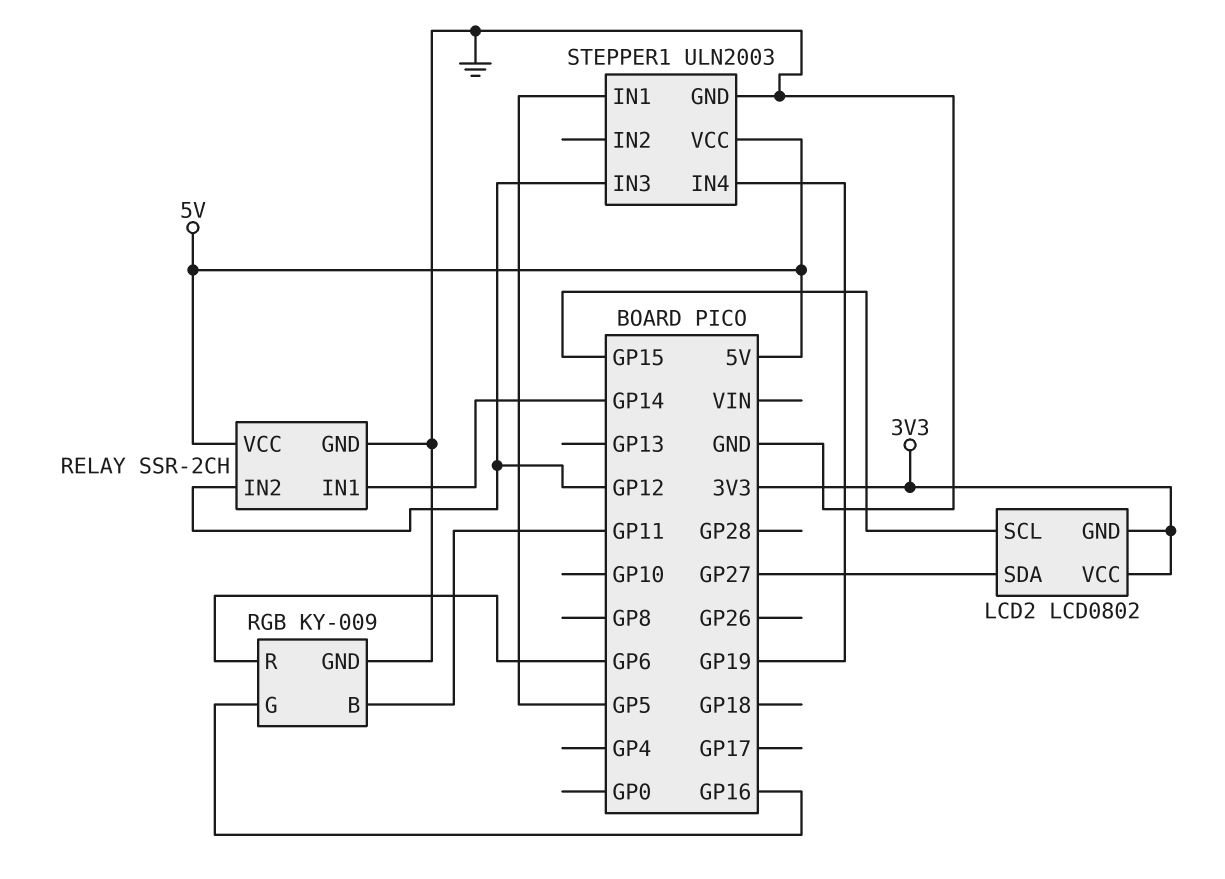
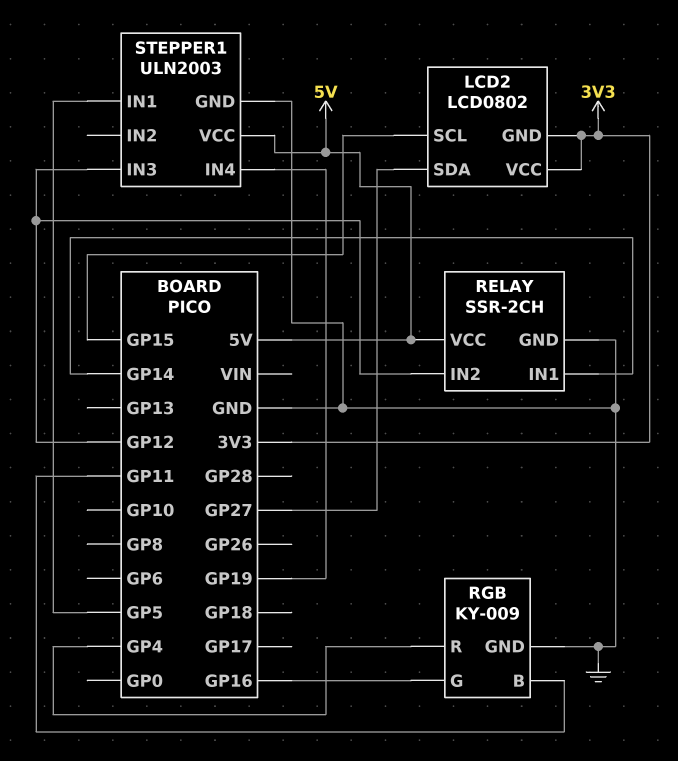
RGB pin R: GP6 -> GP4

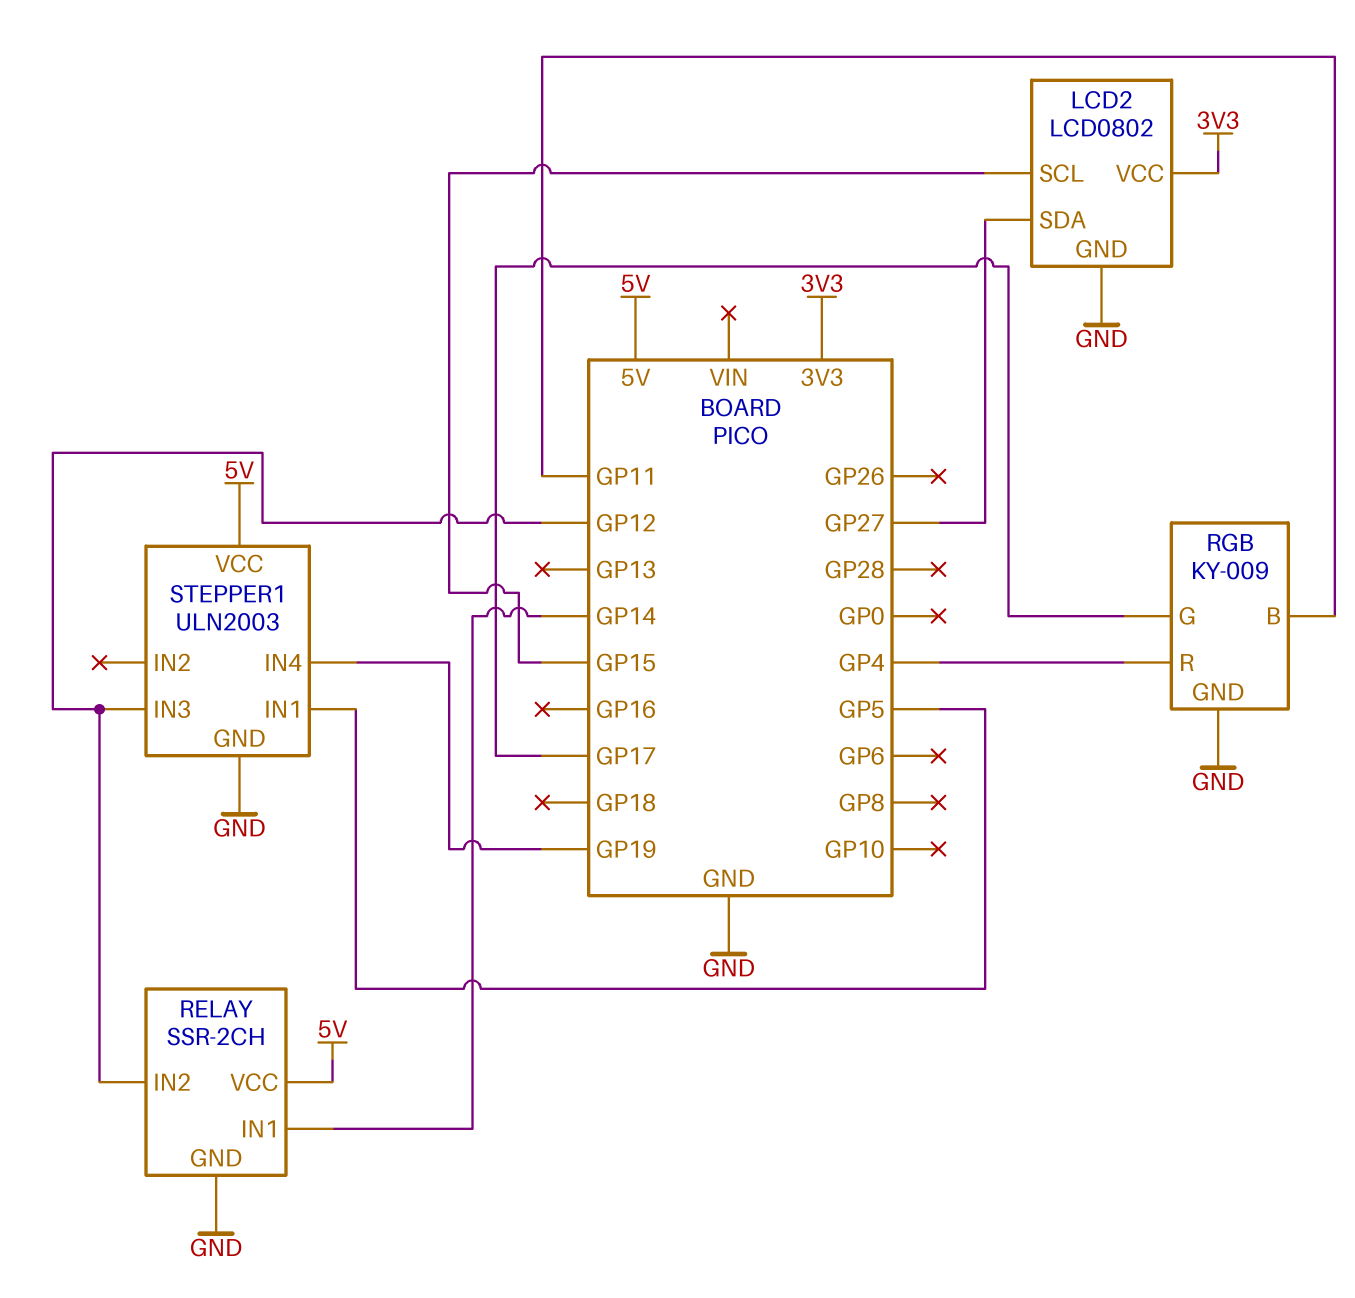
LCD2 pin GND: 3V3 -> GND
RGB pin G: GP16 -> GP17

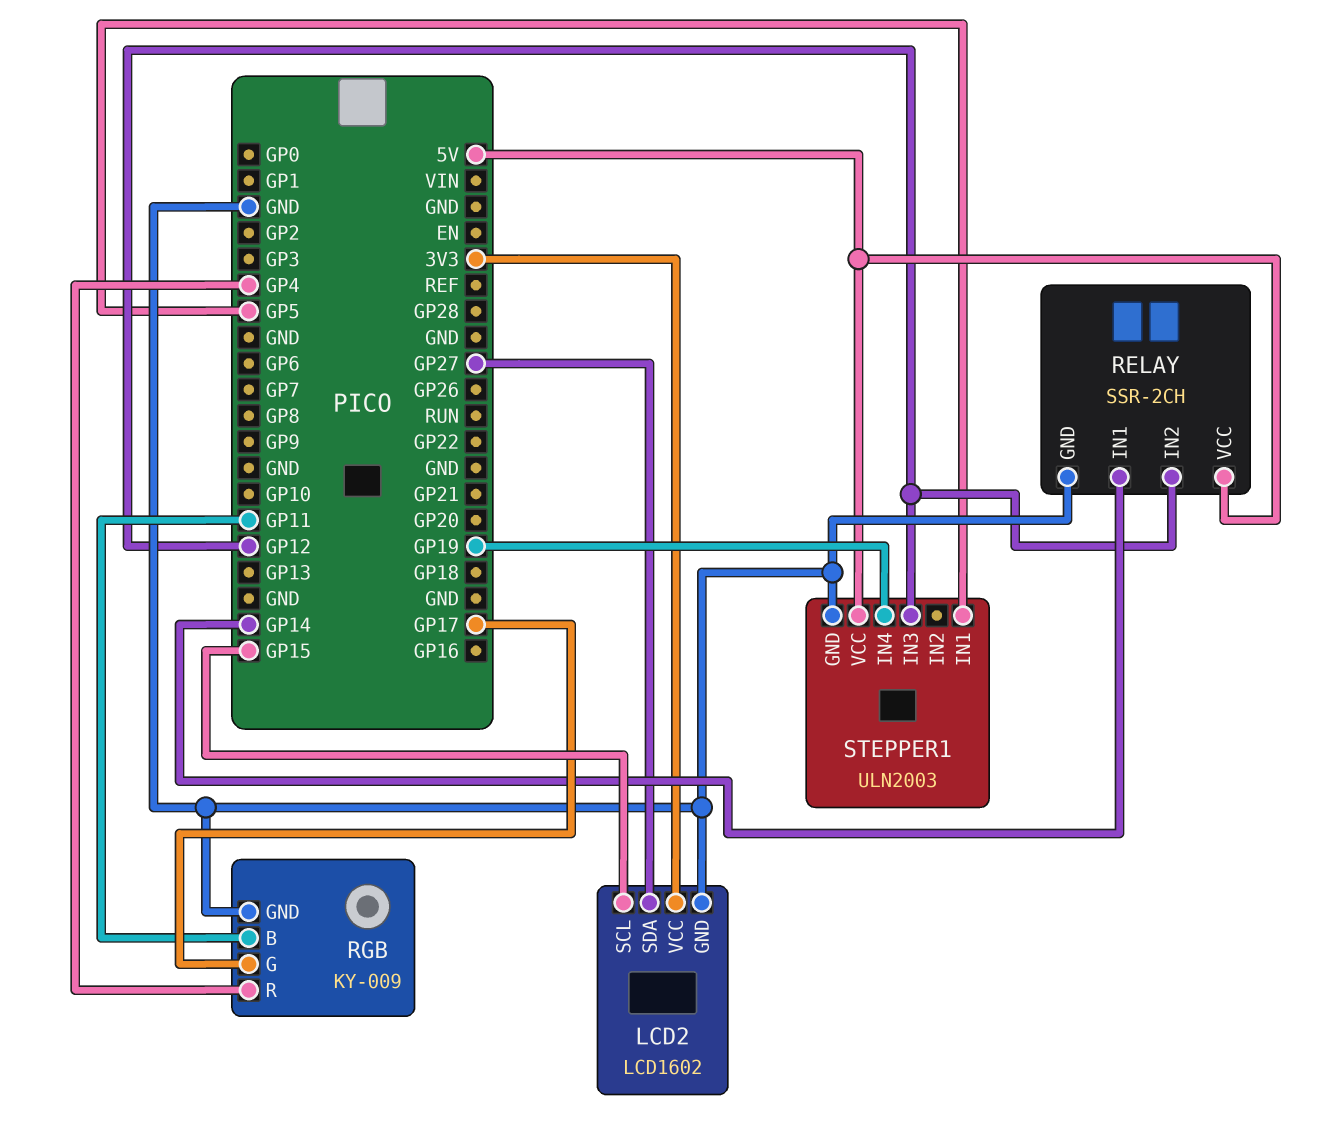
LCD2: LCD0802 -> LCD1602

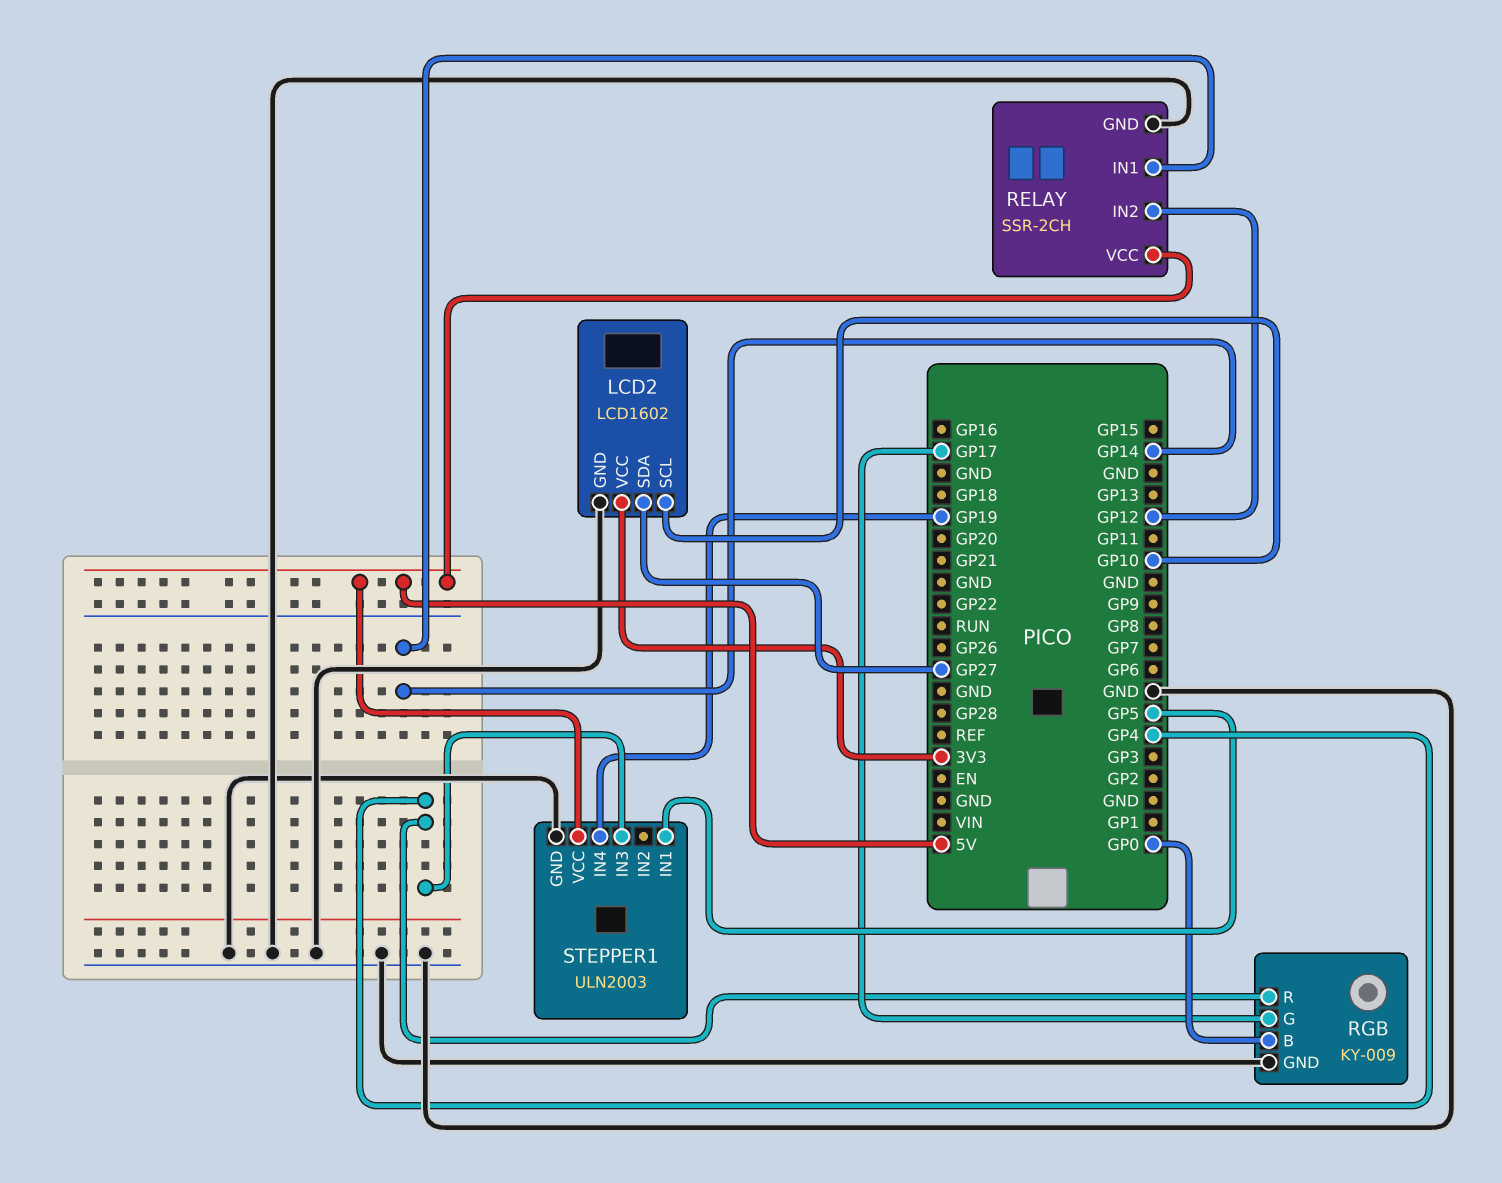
LCD2 pin SCL: GP15 -> GP10
RGB pin B: GP11 -> GP0
STEPPER1 pin IN3: GP12 -> GP4

